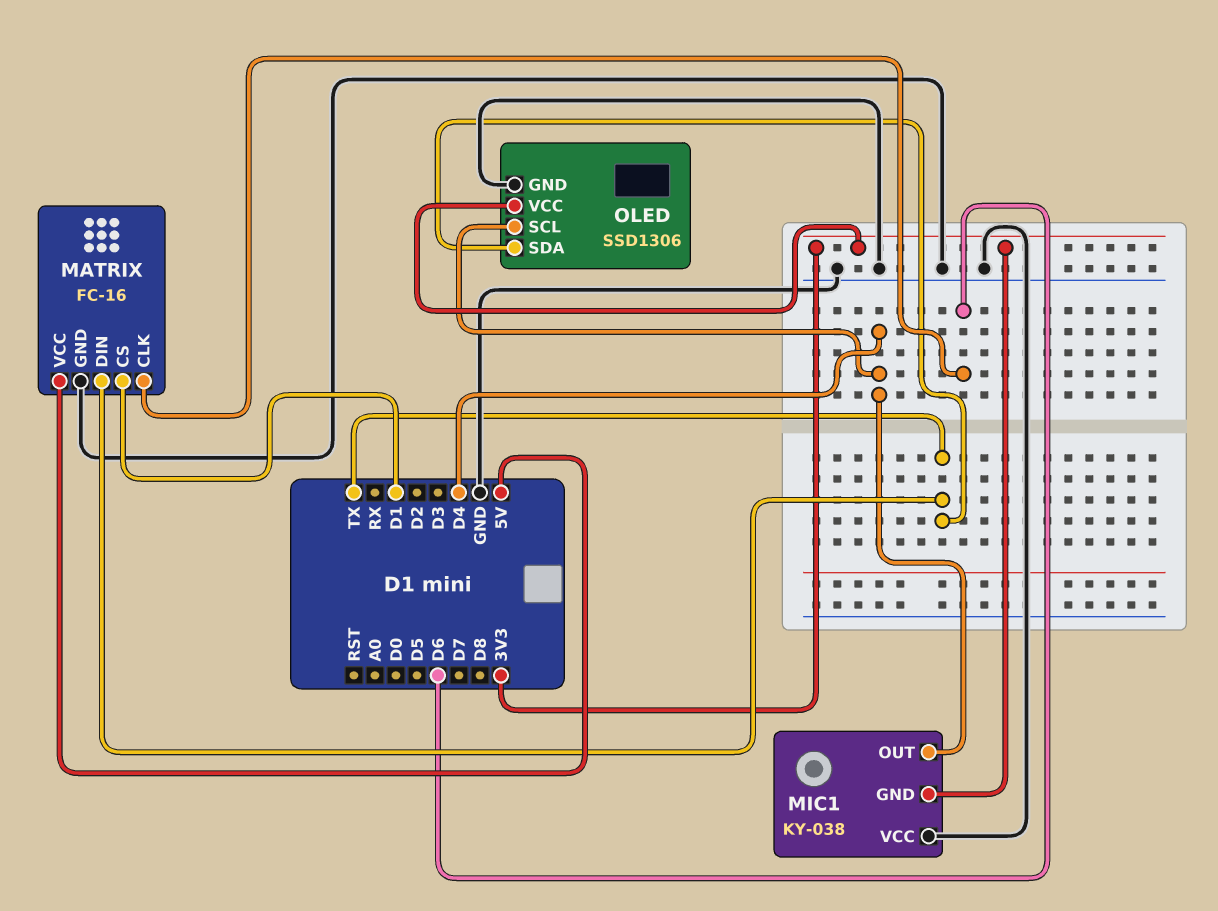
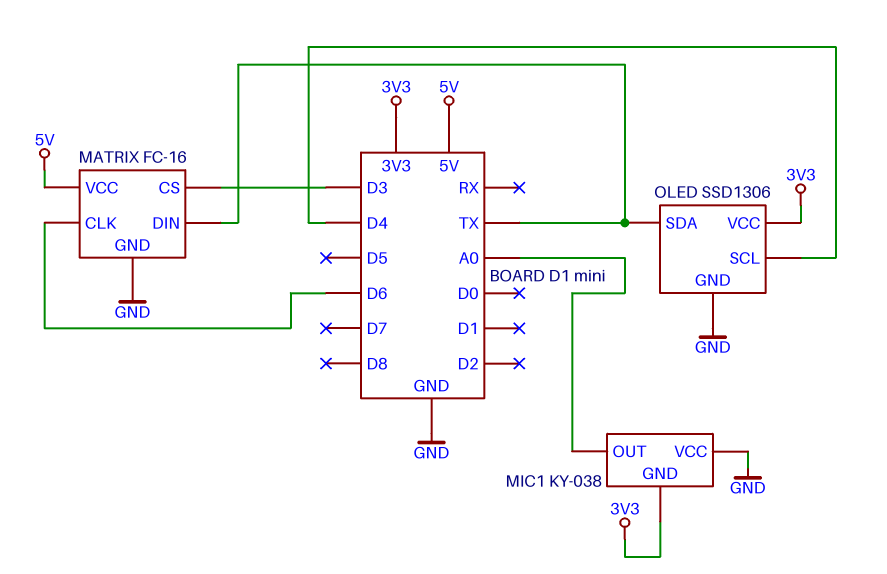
MATRIX pin CS: D1 -> D3
MIC1 pin OUT: D4 -> A0

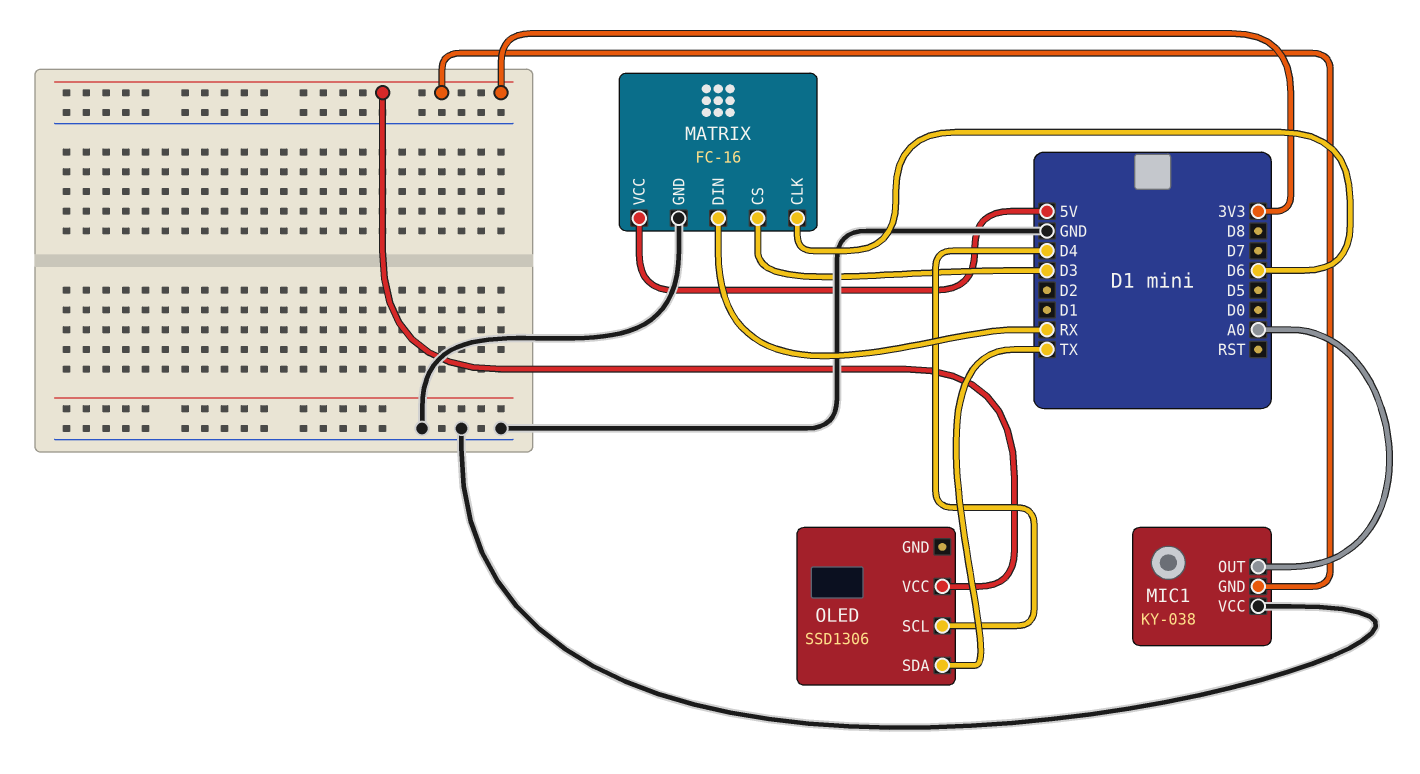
MATRIX pin DIN: TX -> RX
OLED pin GND: GND -> none

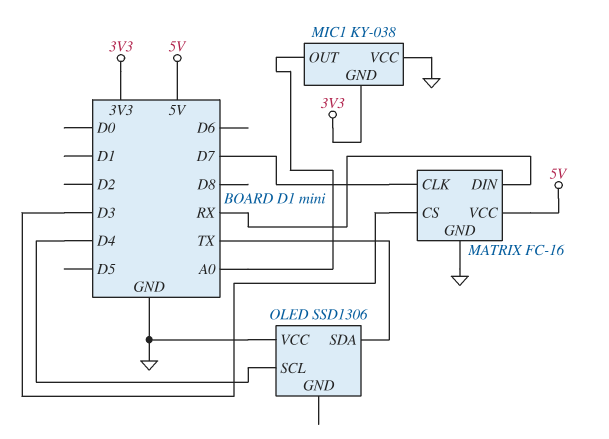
MATRIX pin CLK: D6 -> D7
OLED pin VCC: 3V3 -> GND

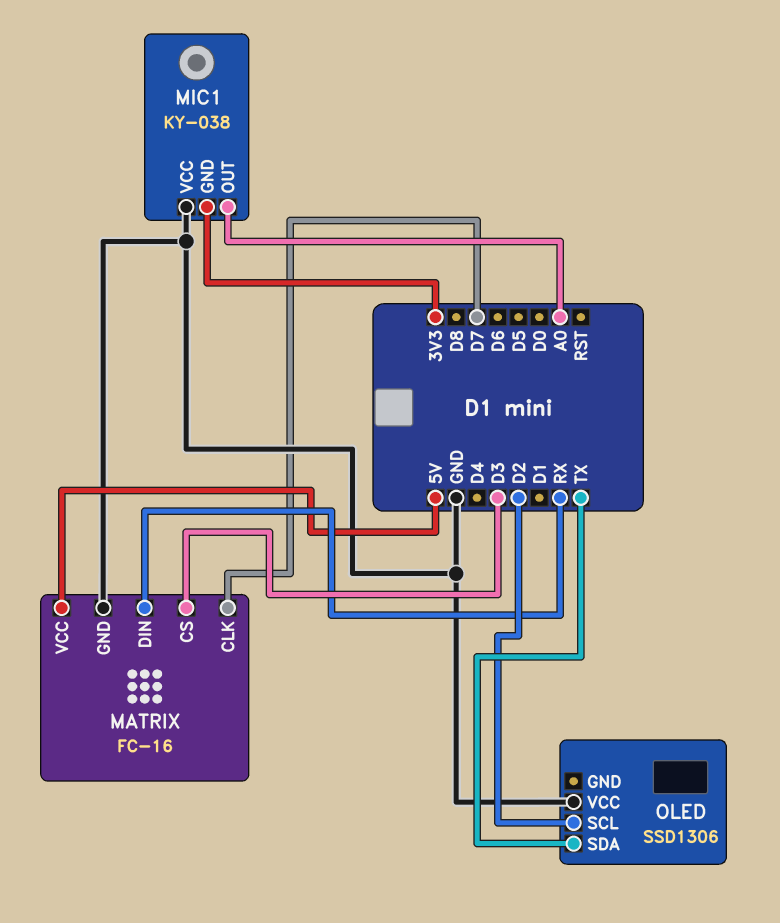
OLED pin SCL: D4 -> D2

